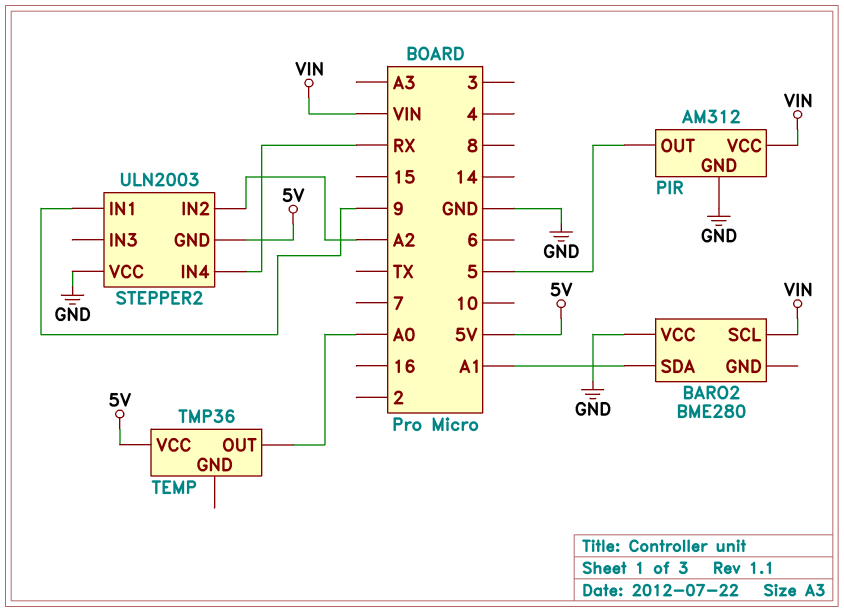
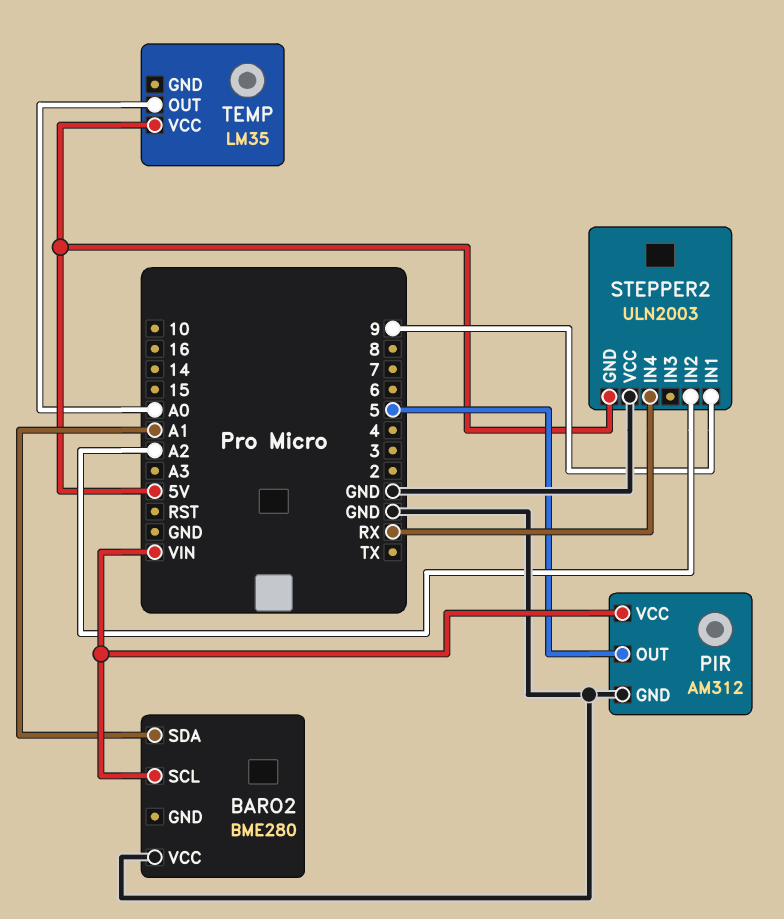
TEMP: TMP36 -> LM35

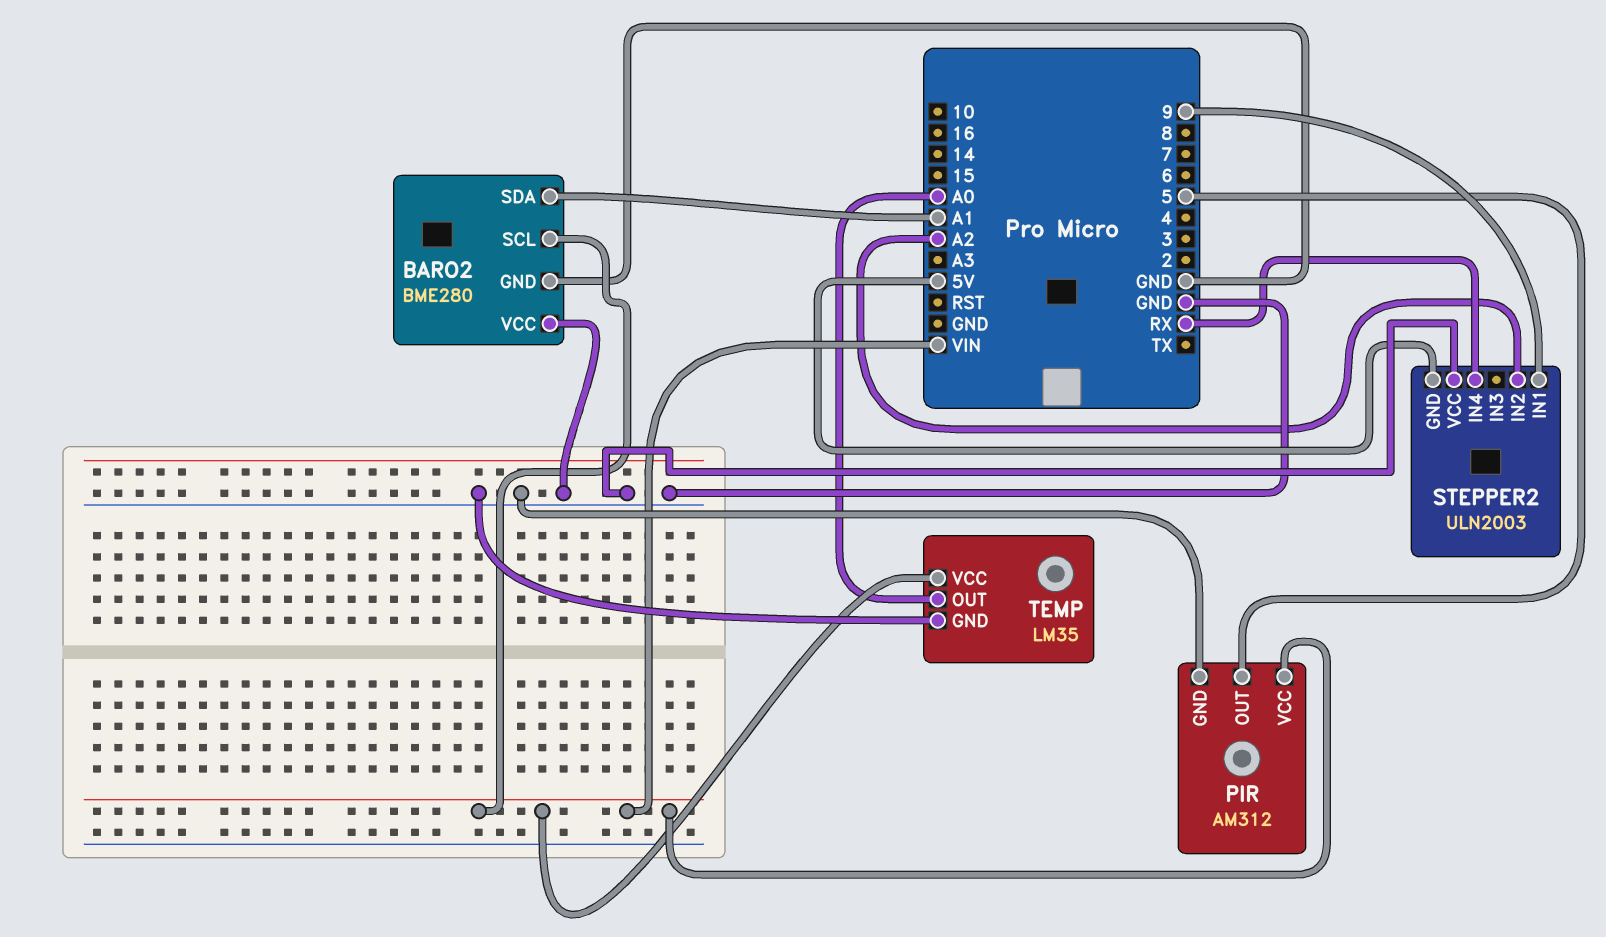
BARO2 pin GND: none -> GND
TEMP pin GND: none -> GND
TEMP pin VCC: 5V -> VIN

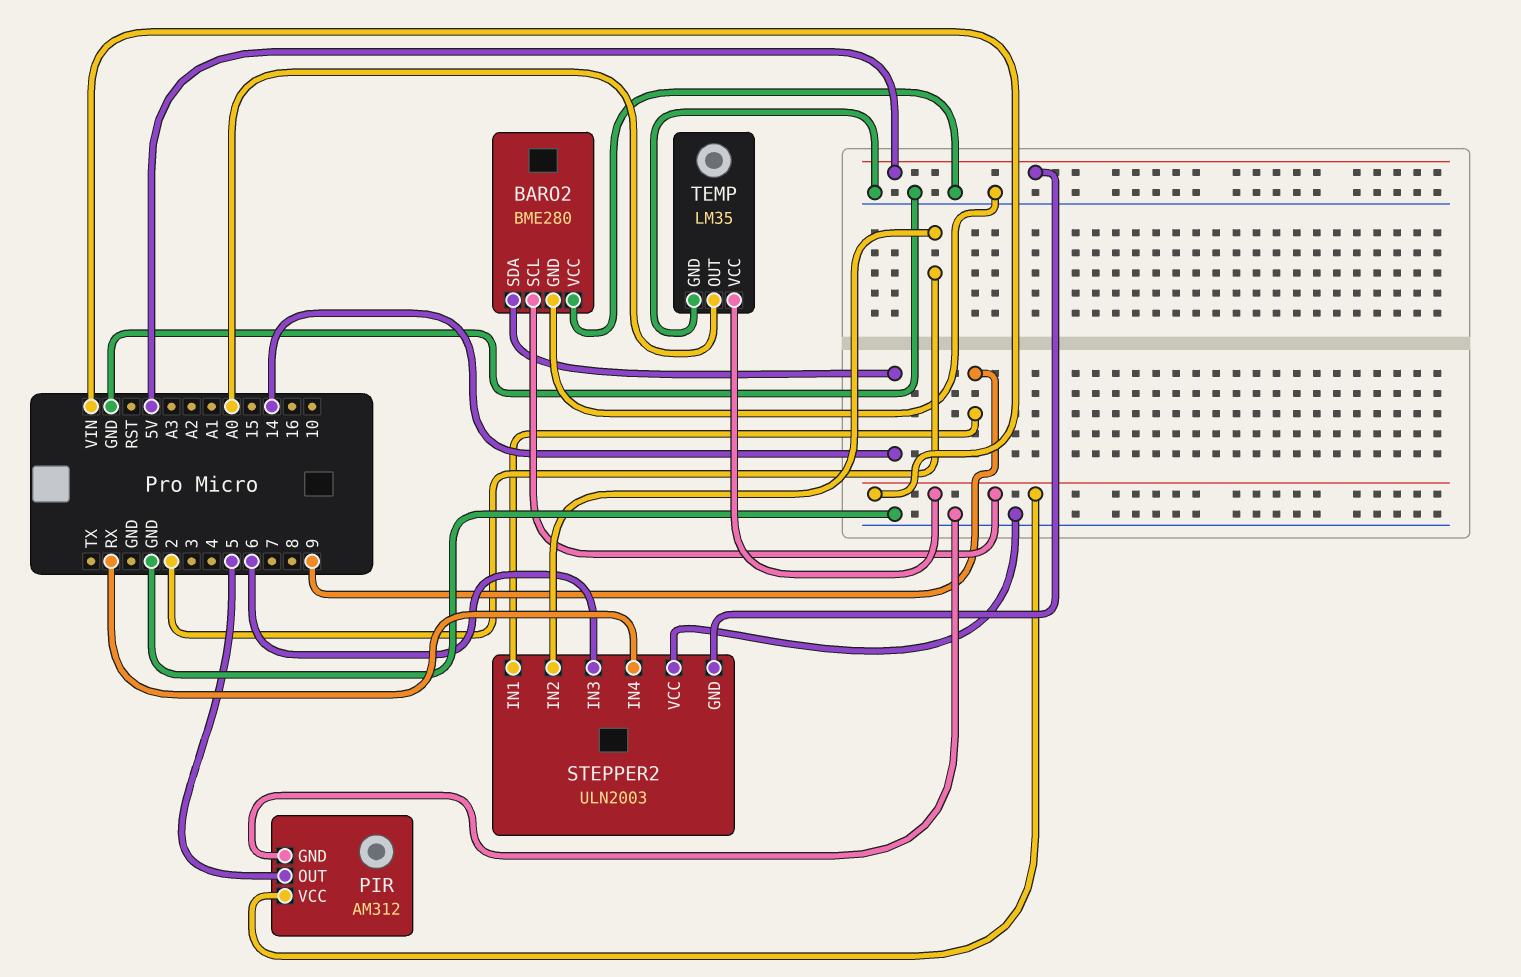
BARO2 pin SDA: A1 -> 14
STEPPER2 pin IN2: A2 -> 2
STEPPER2 pin IN3: none -> 6

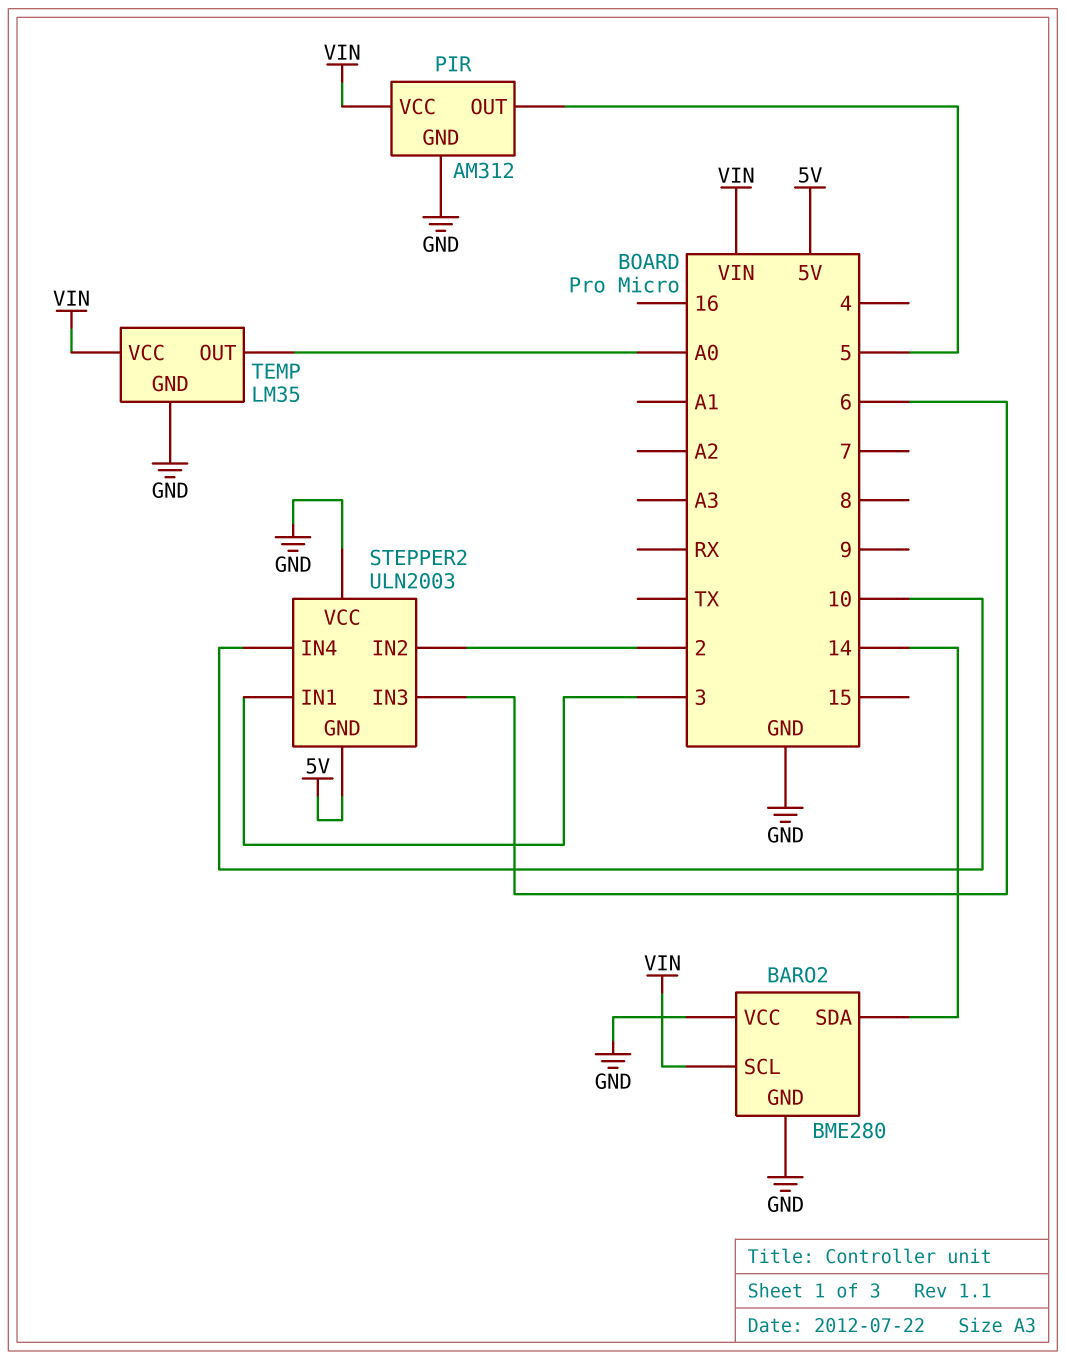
STEPPER2 pin IN1: 9 -> 3
STEPPER2 pin IN4: RX -> 10

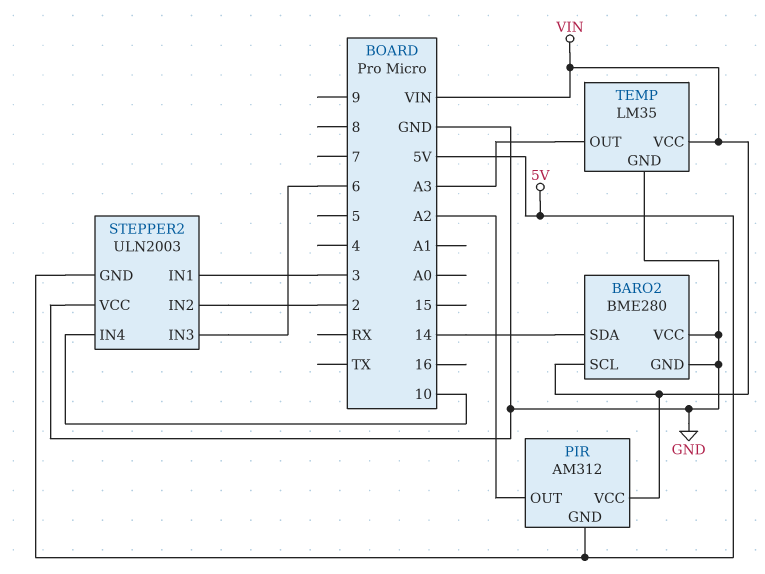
PIR pin GND: GND -> 5V
PIR pin OUT: 5 -> A2
TEMP pin OUT: A0 -> A3

